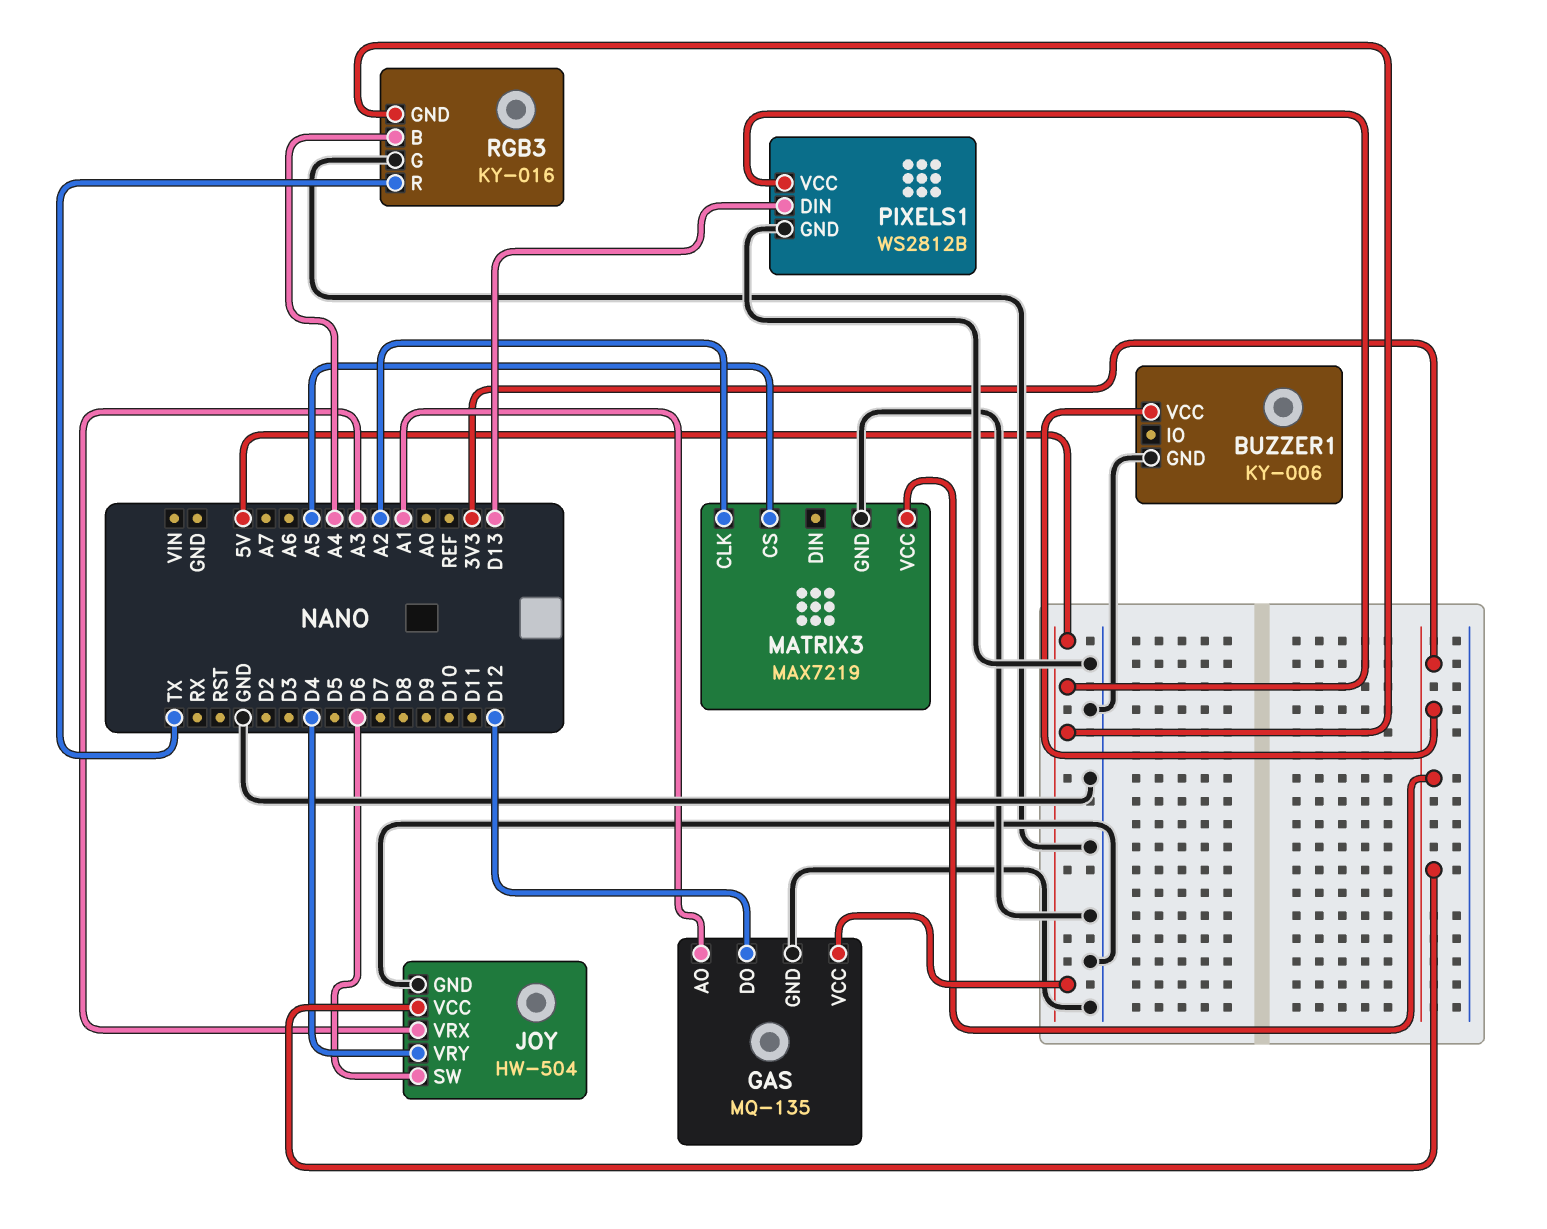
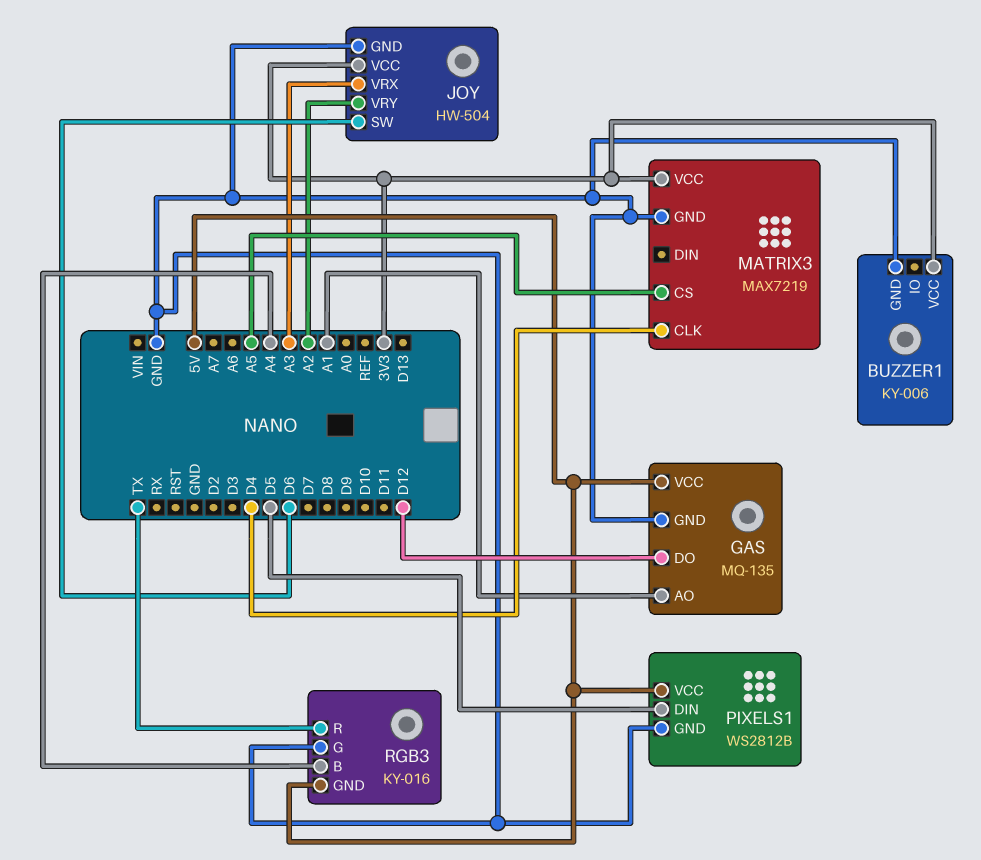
JOY pin VRY: D4 -> A2
MATRIX3 pin CLK: A2 -> D4
PIXELS1 pin DIN: D13 -> D5

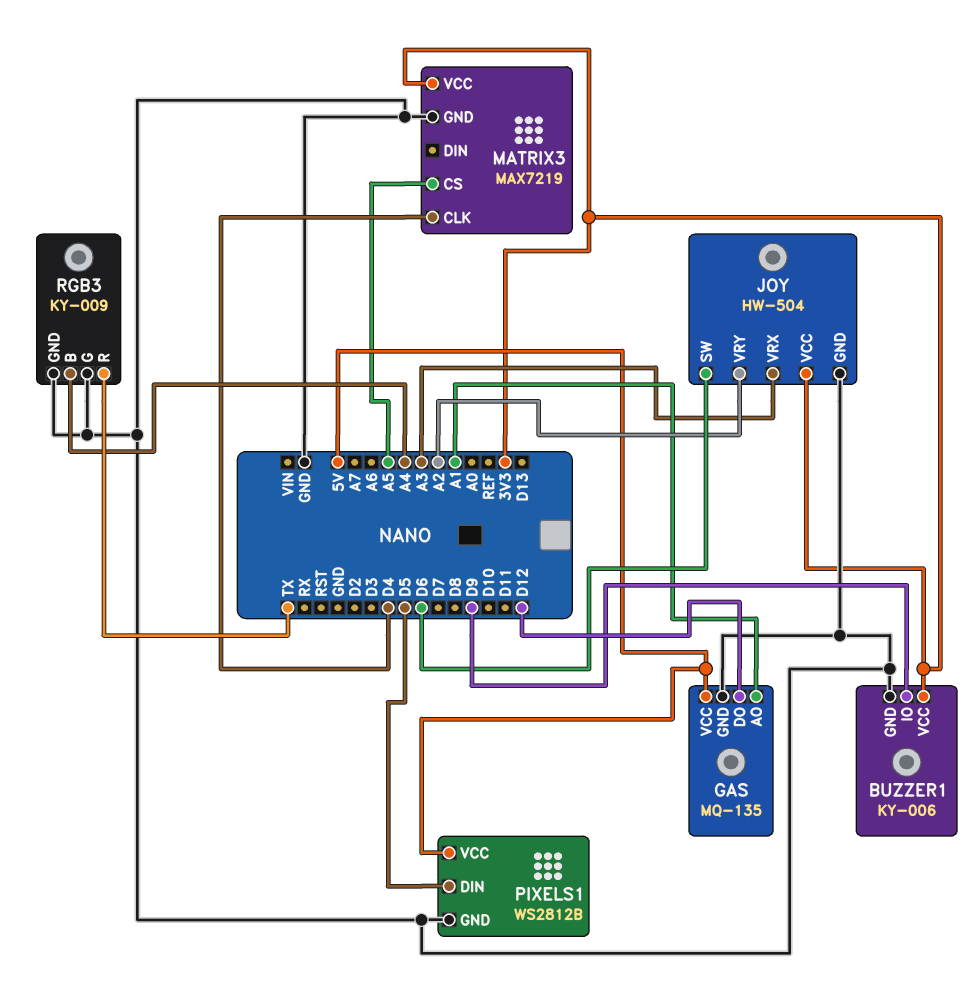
BUZZER1 pin IO: none -> D9
RGB3: KY-016 -> KY-009
RGB3 pin GND: 5V -> GND

